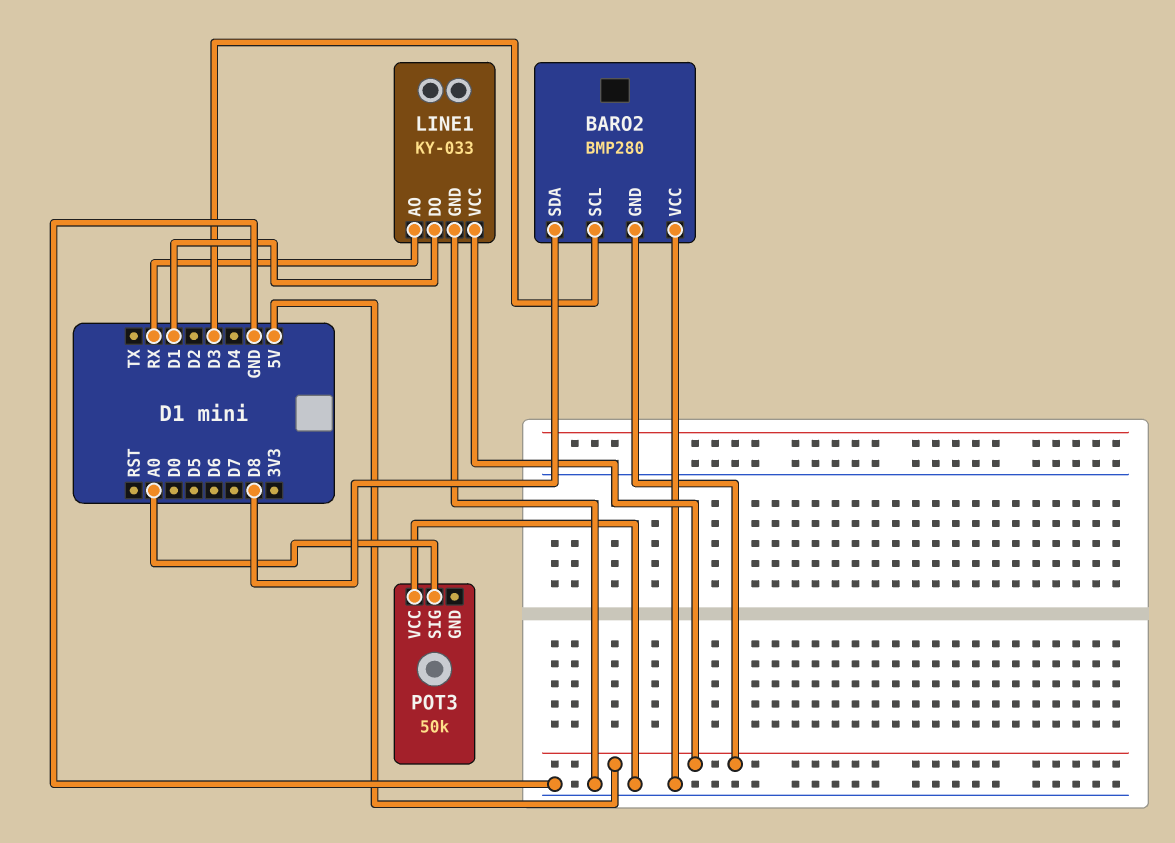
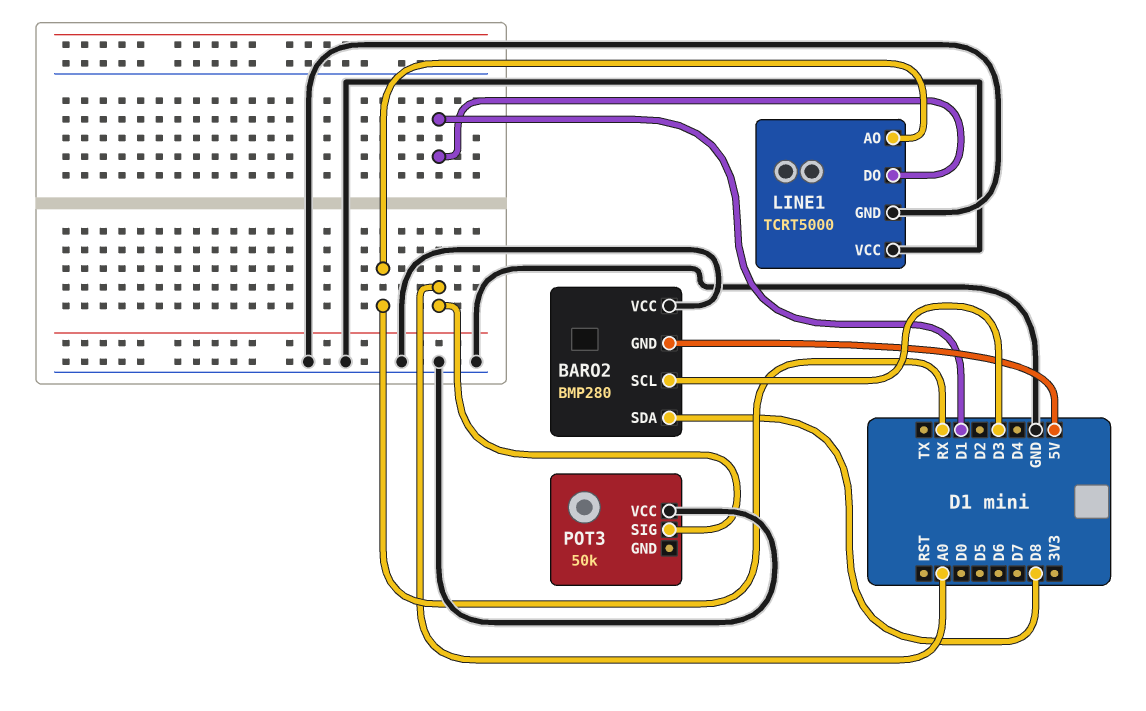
LINE1: KY-033 -> TCRT5000
LINE1 pin VCC: 5V -> GND

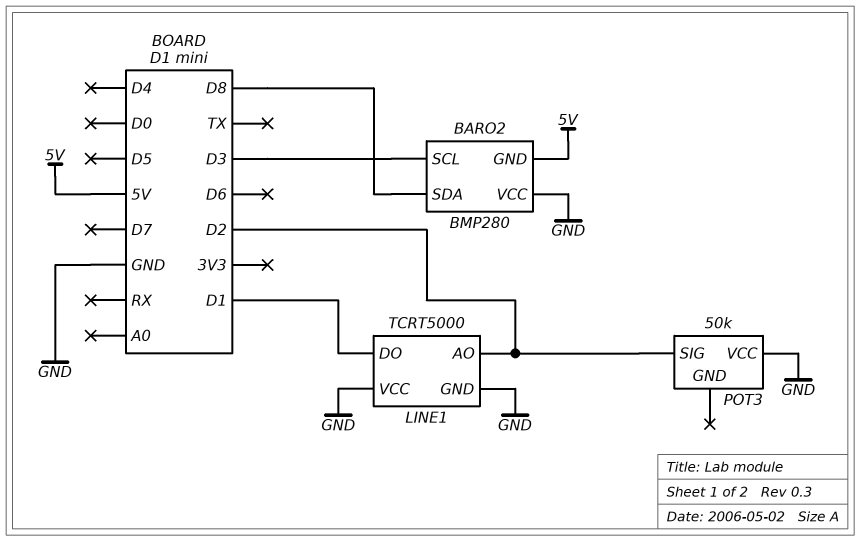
LINE1 pin AO: RX -> D2
POT3 pin SIG: A0 -> D2

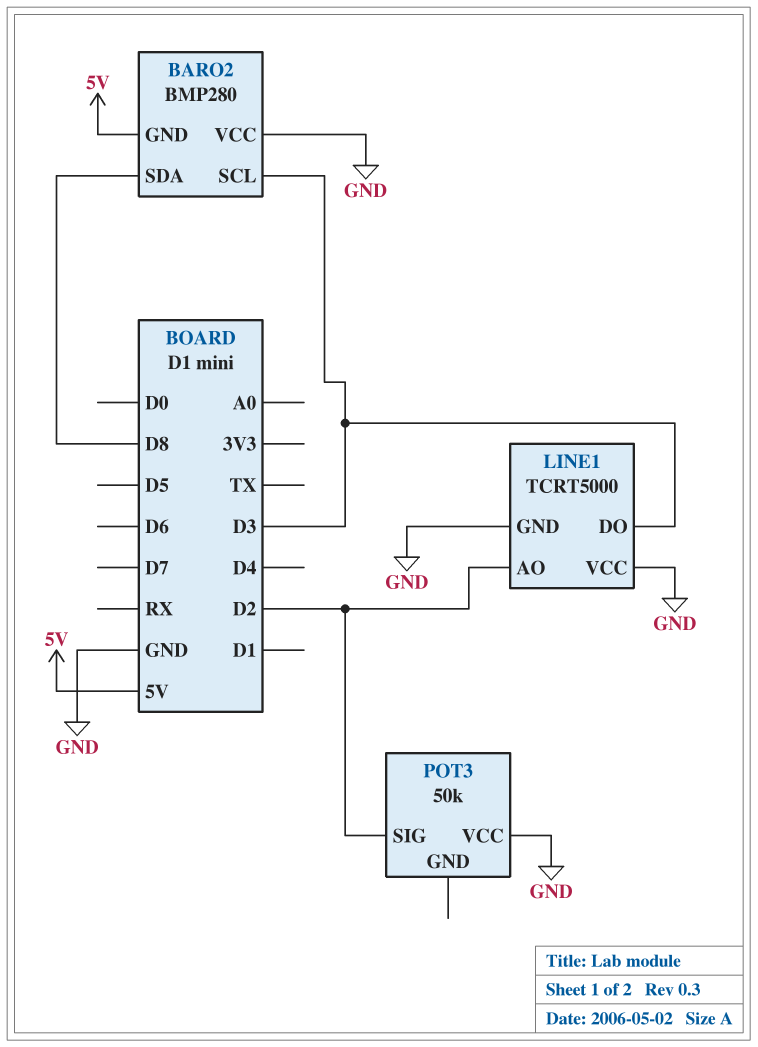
LINE1 pin DO: D1 -> D3

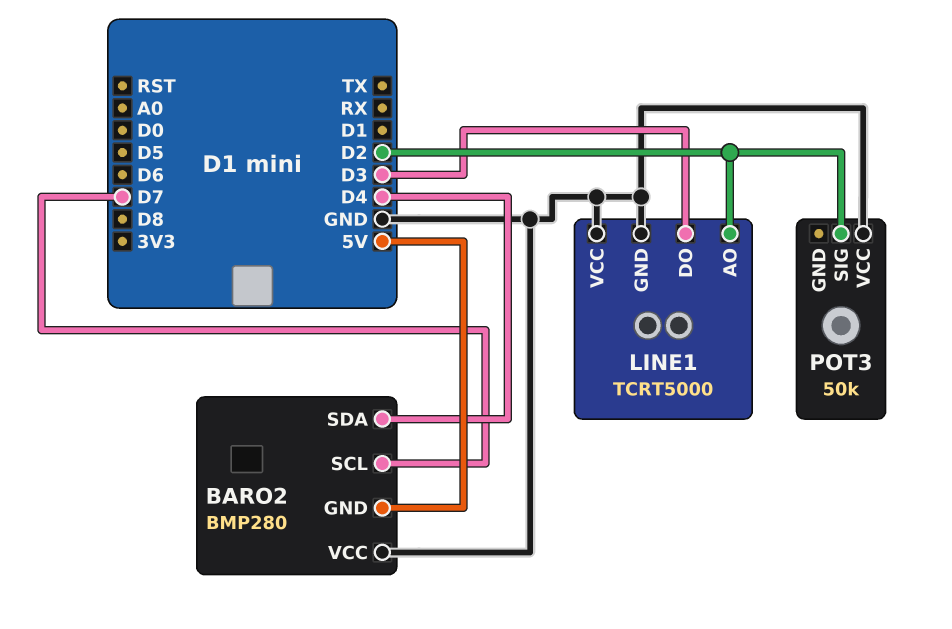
BARO2 pin SCL: D3 -> D7
BARO2 pin SDA: D8 -> D4

